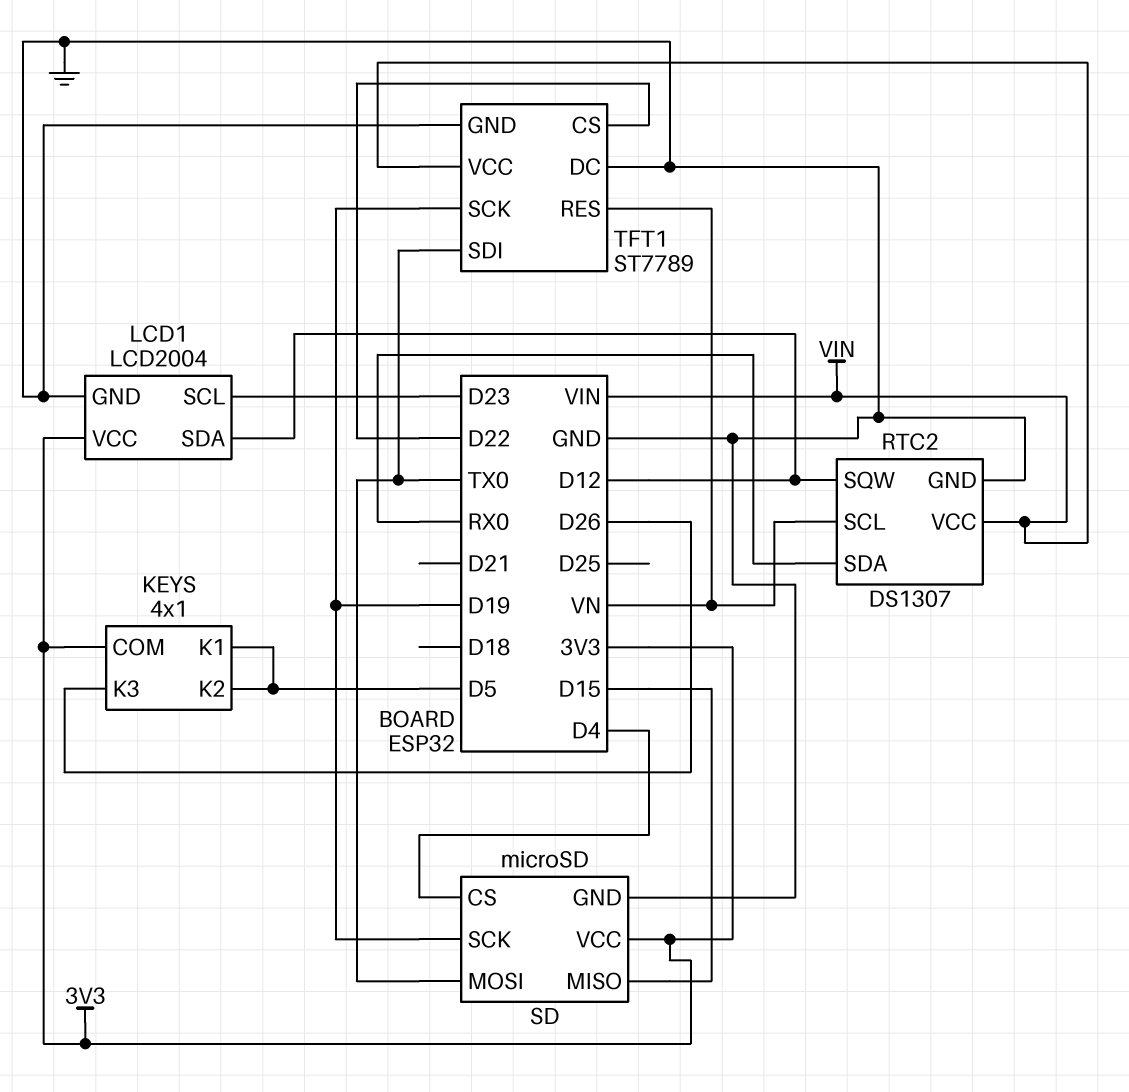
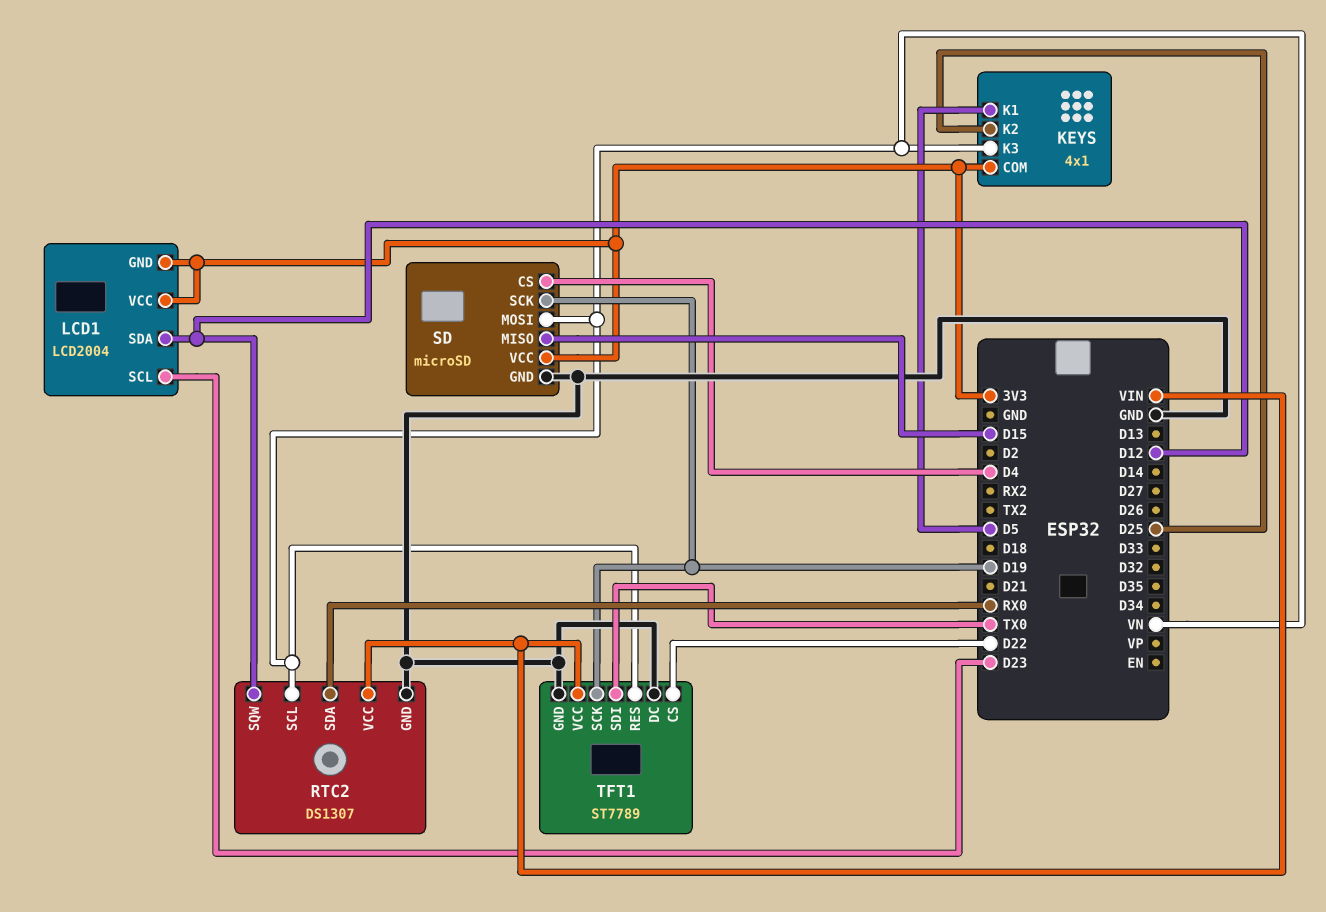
KEYS pin K2: D5 -> D25
KEYS pin K3: D26 -> VN
LCD1 pin GND: GND -> 3V3
SD pin MOSI: TX0 -> VN

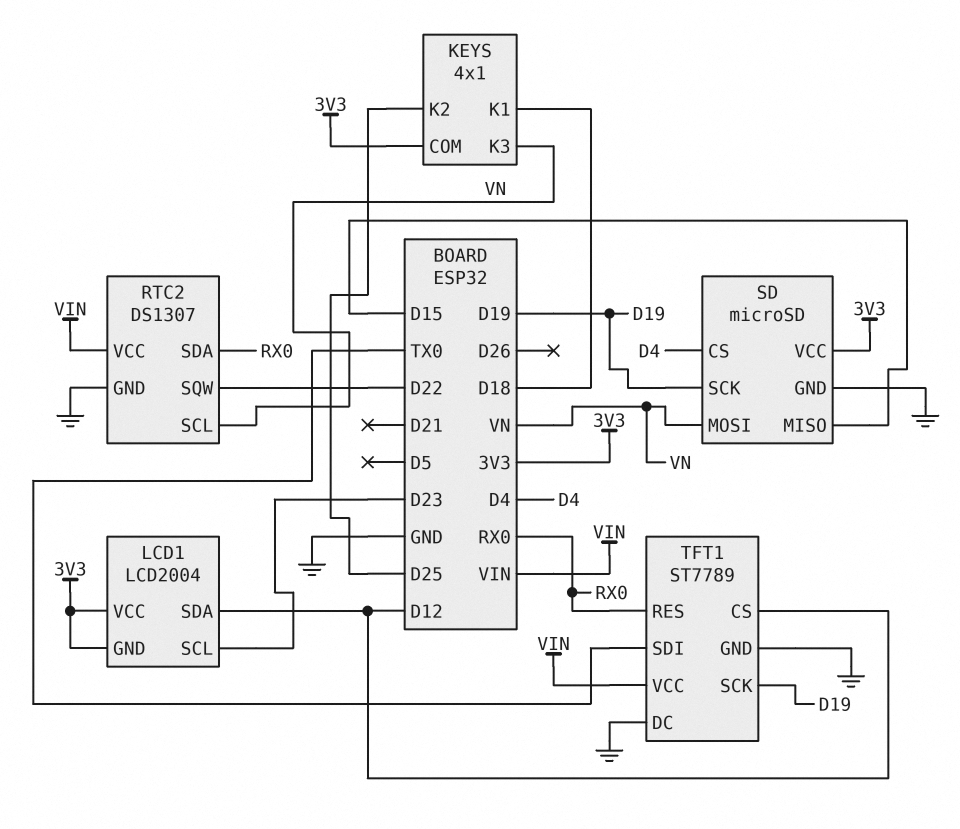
KEYS pin K1: D5 -> D18
RTC2 pin SQW: D12 -> D22
TFT1 pin CS: D22 -> D12
TFT1 pin RES: VN -> RX0

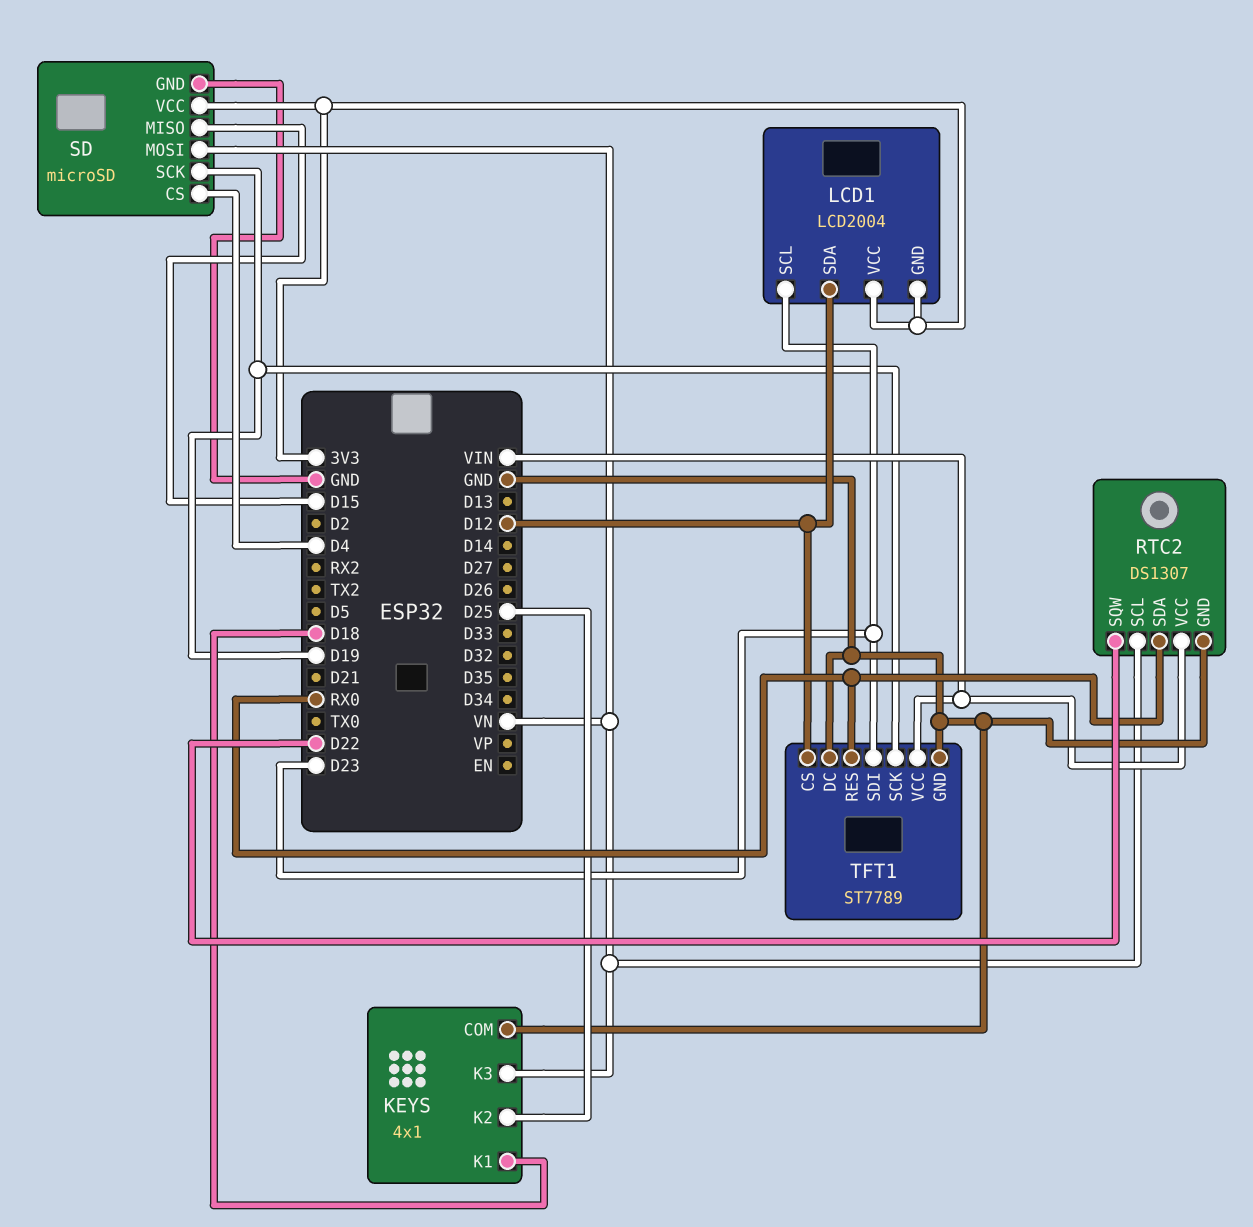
KEYS pin COM: 3V3 -> GND
TFT1 pin SDI: TX0 -> D23

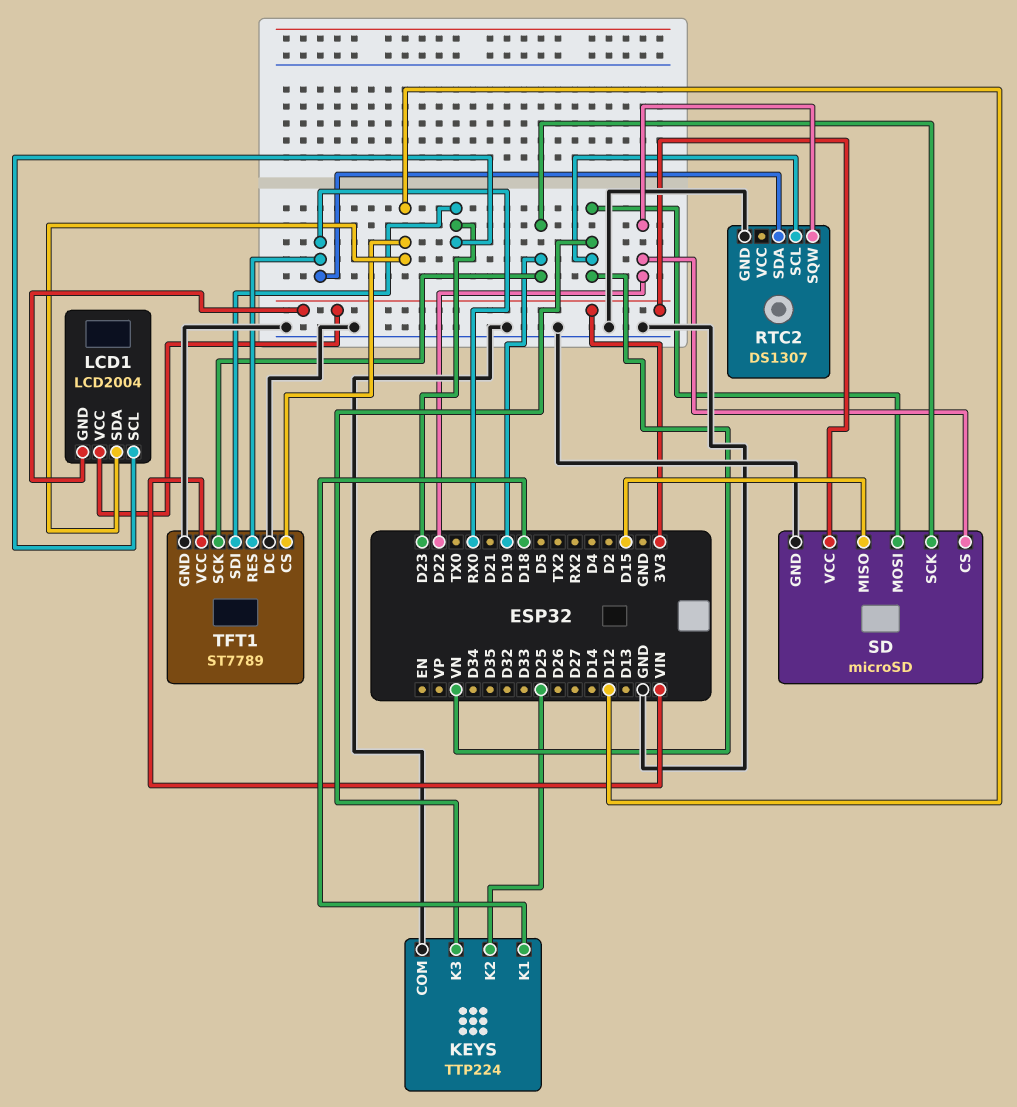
KEYS: 4x1 -> TTP224
RTC2 pin VCC: VIN -> none
SD pin CS: D4 -> D22

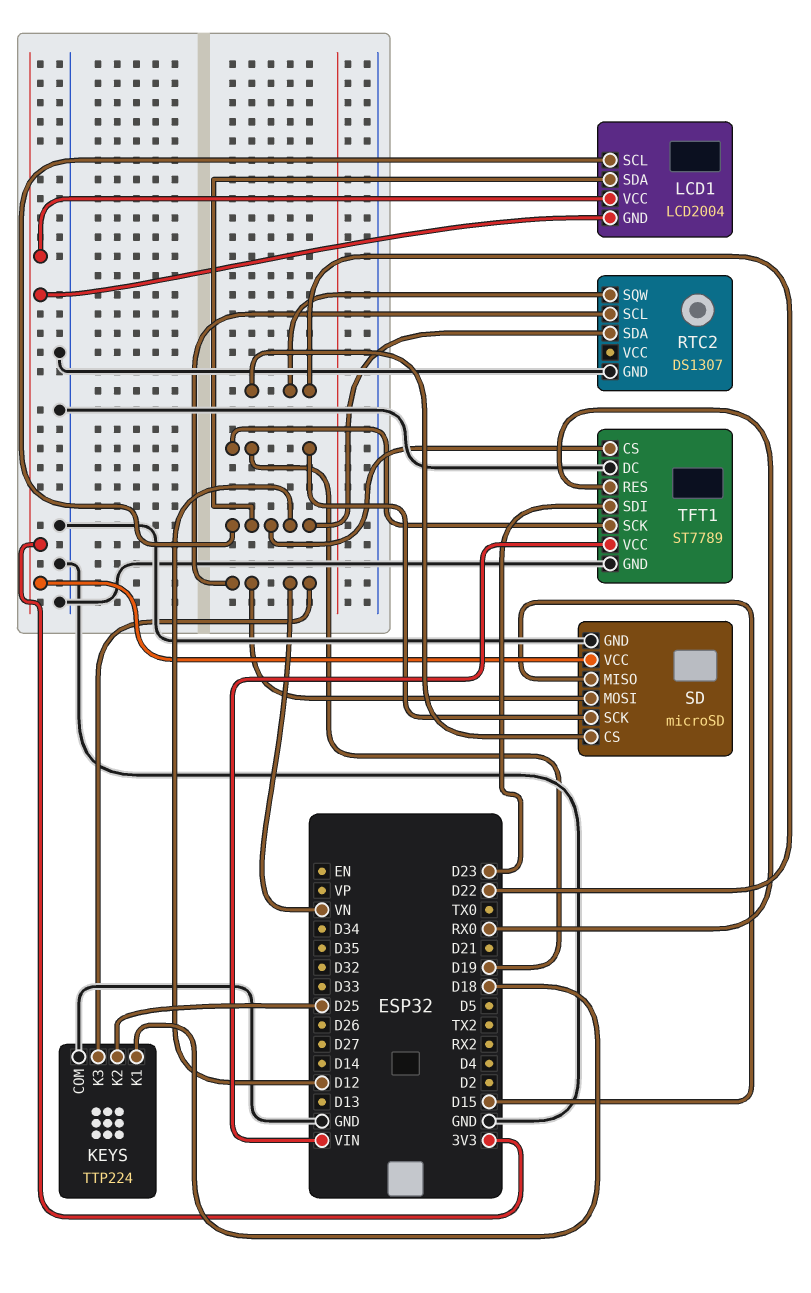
LCD1 pin SCL: D23 -> D12
RTC2 pin SDA: RX0 -> D12

